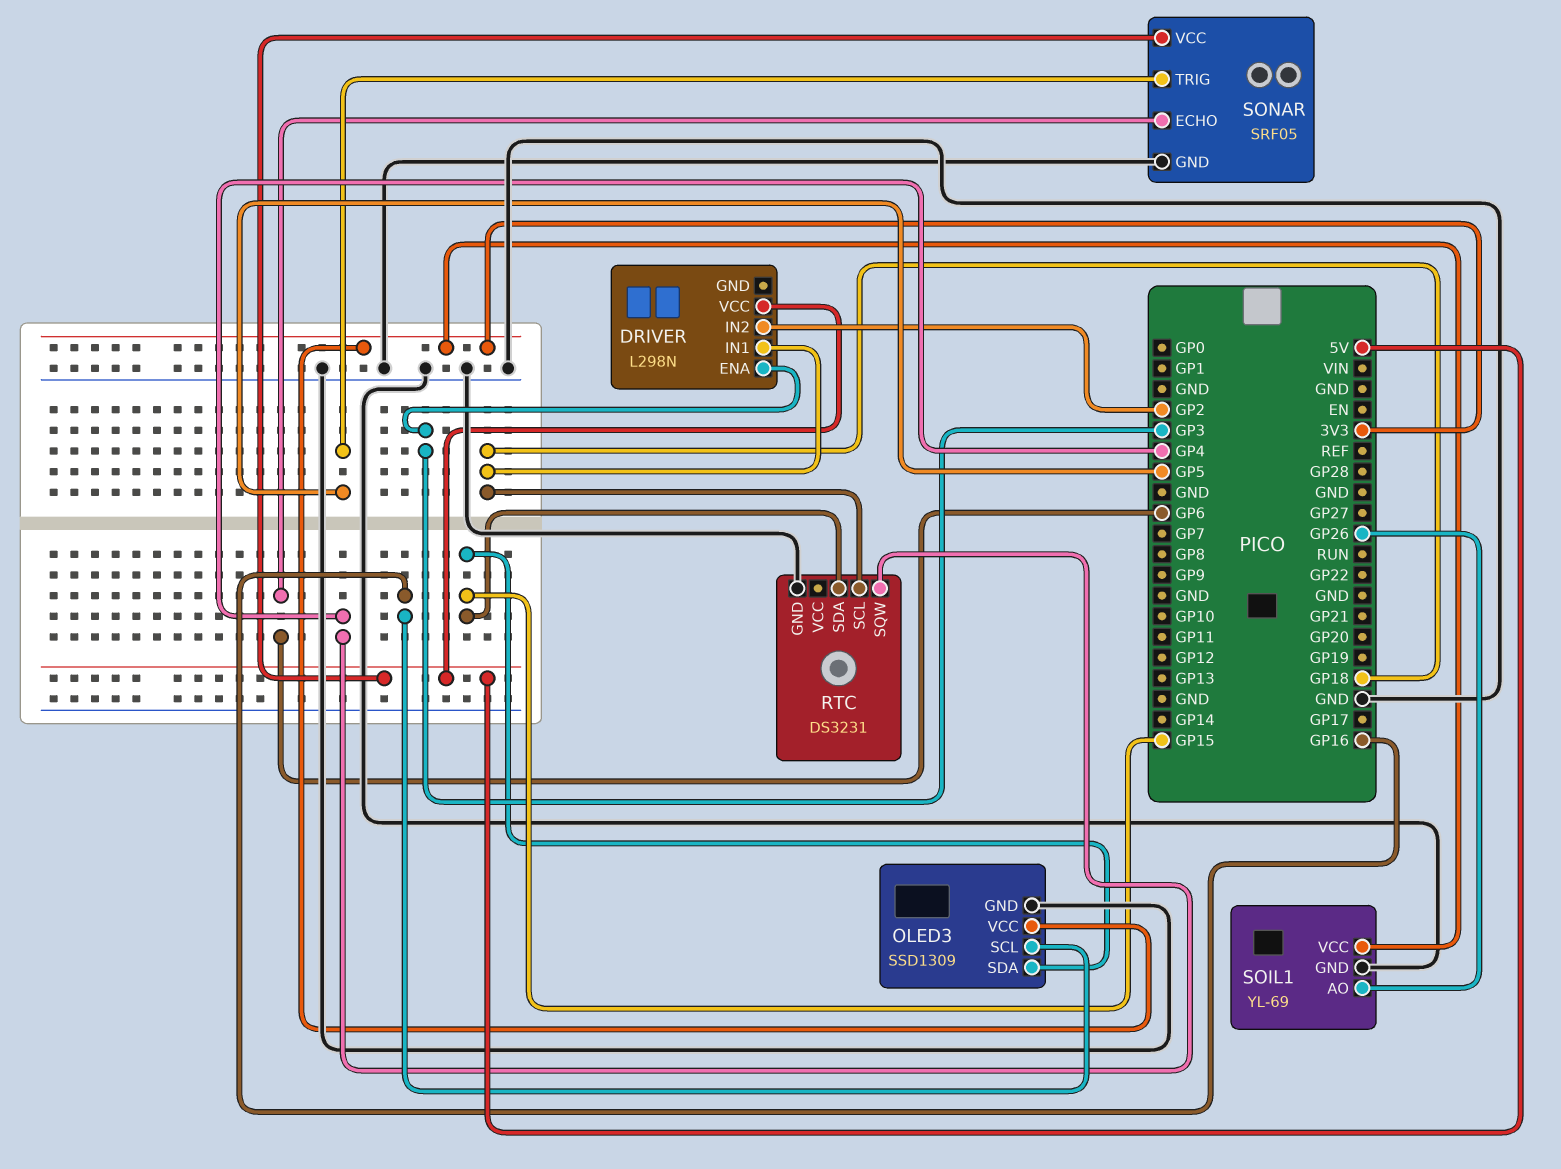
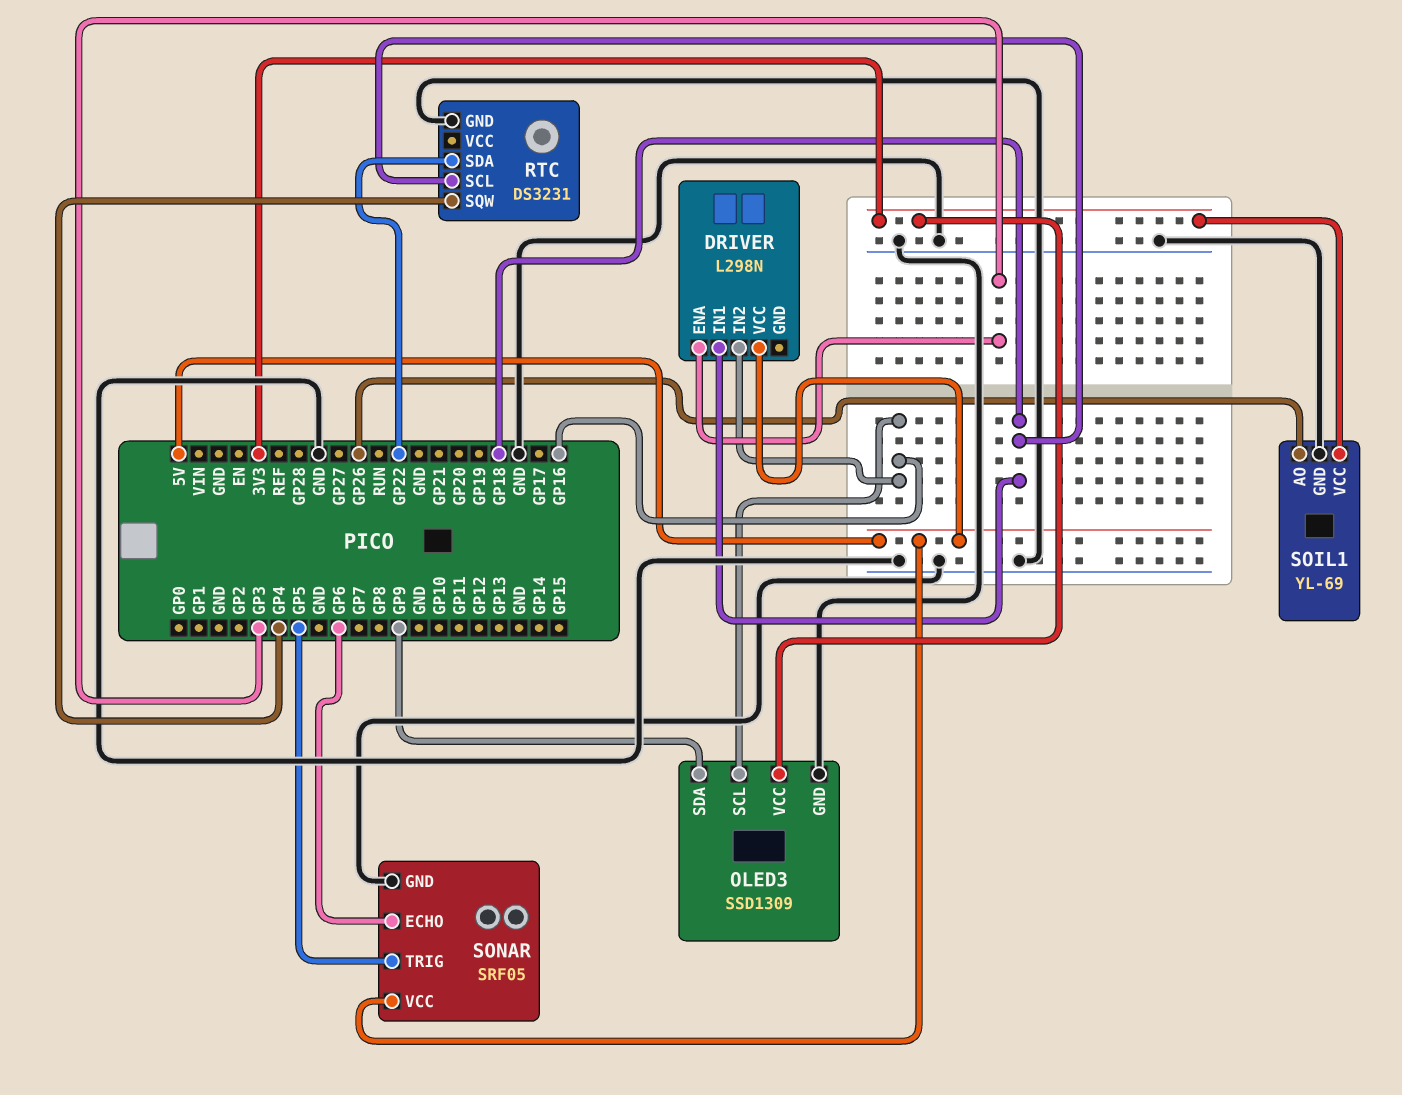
DRIVER pin IN2: GP2 -> GP16
OLED3 pin SDA: GP15 -> GP9
RTC pin SDA: GP15 -> GP22

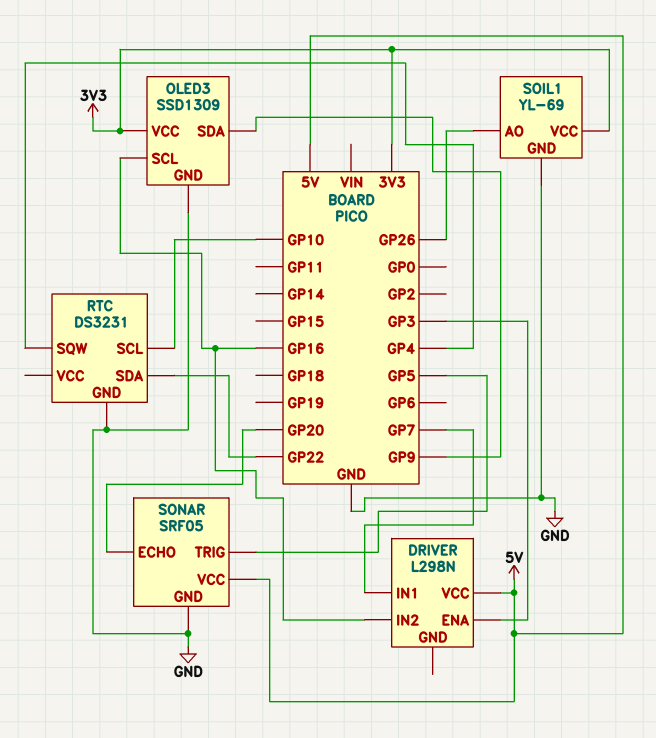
DRIVER pin IN1: GP18 -> GP7
RTC pin SCL: GP18 -> GP10
SONAR pin ECHO: GP6 -> GP20

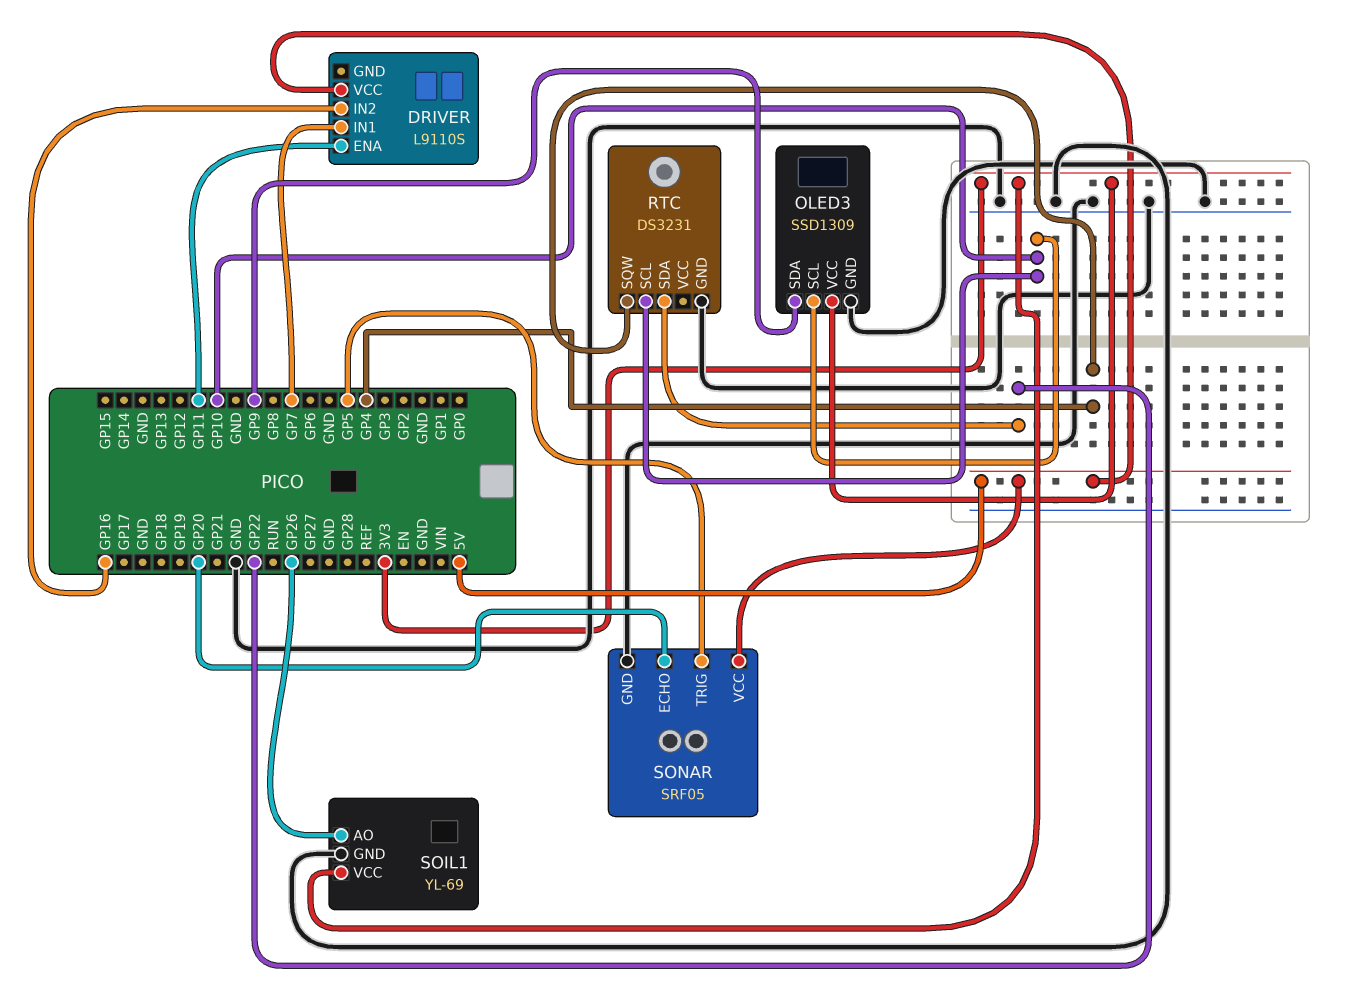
DRIVER: L298N -> L9110S
DRIVER pin ENA: GP3 -> GP11
OLED3 pin SCL: GP16 -> GP10

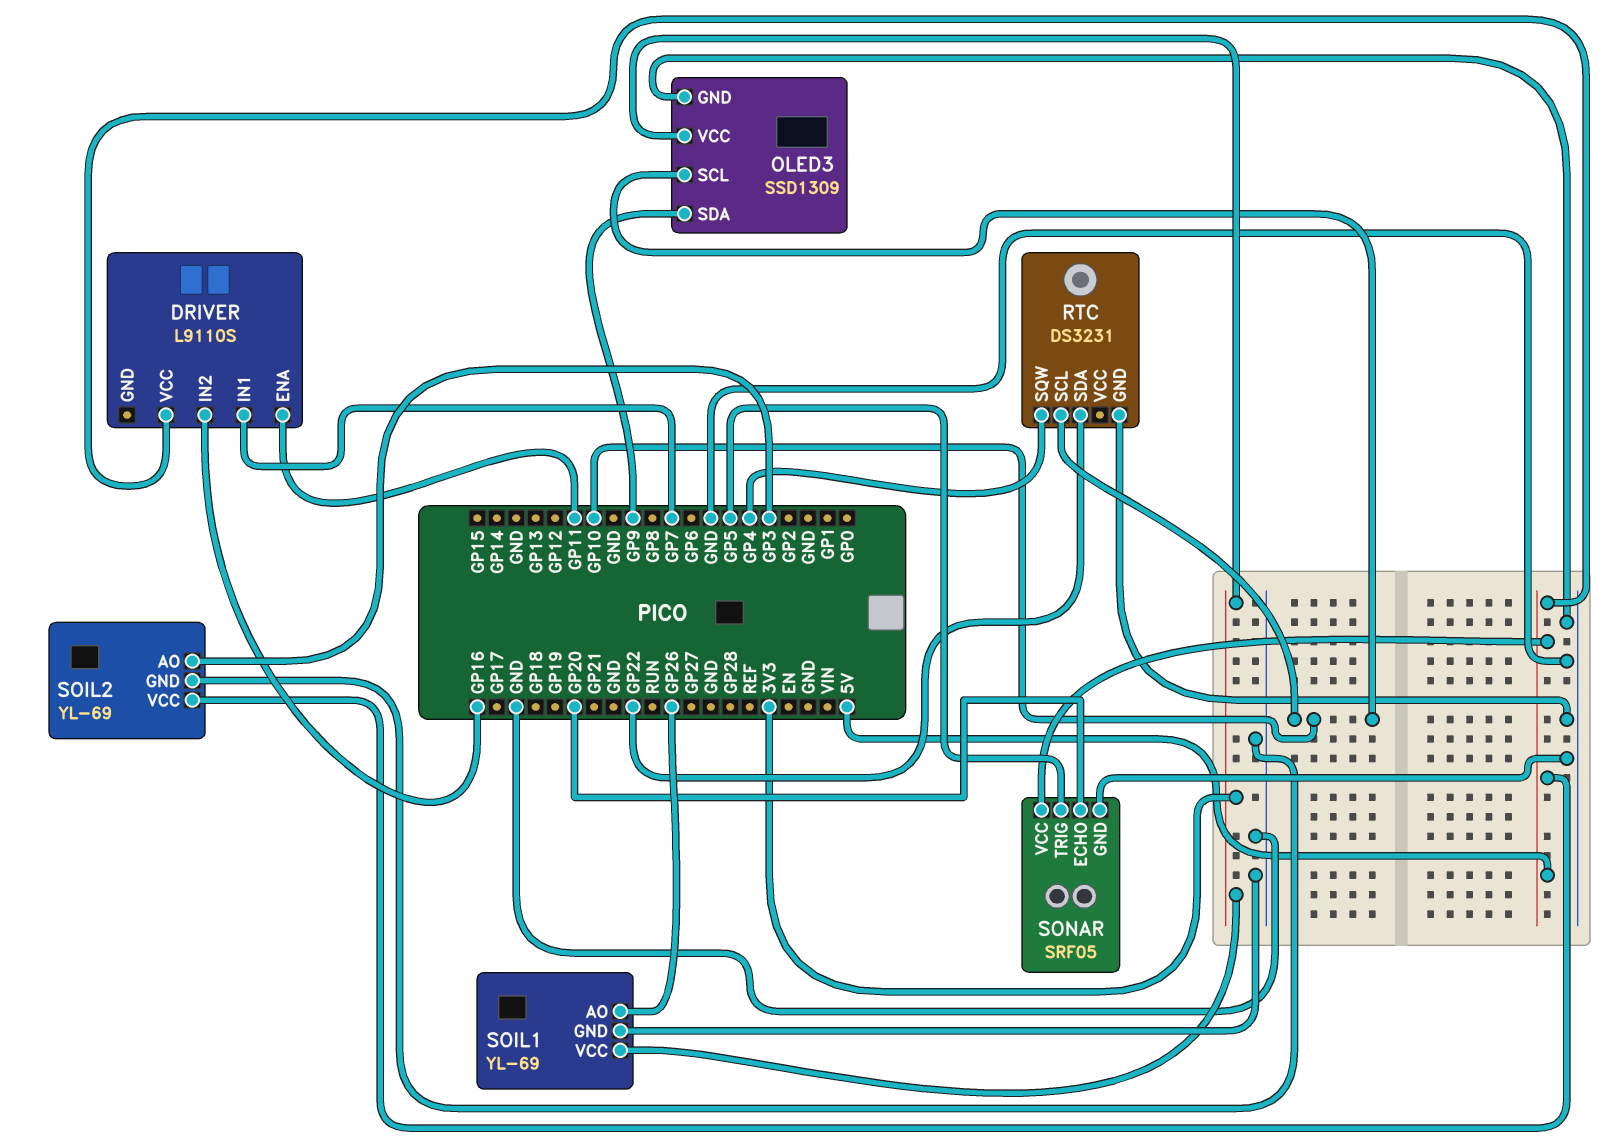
SOIL2: none -> YL-69
SOIL2 pin AO: none -> GP3
SOIL2 pin GND: none -> GND
SOIL2 pin VCC: none -> 5V

